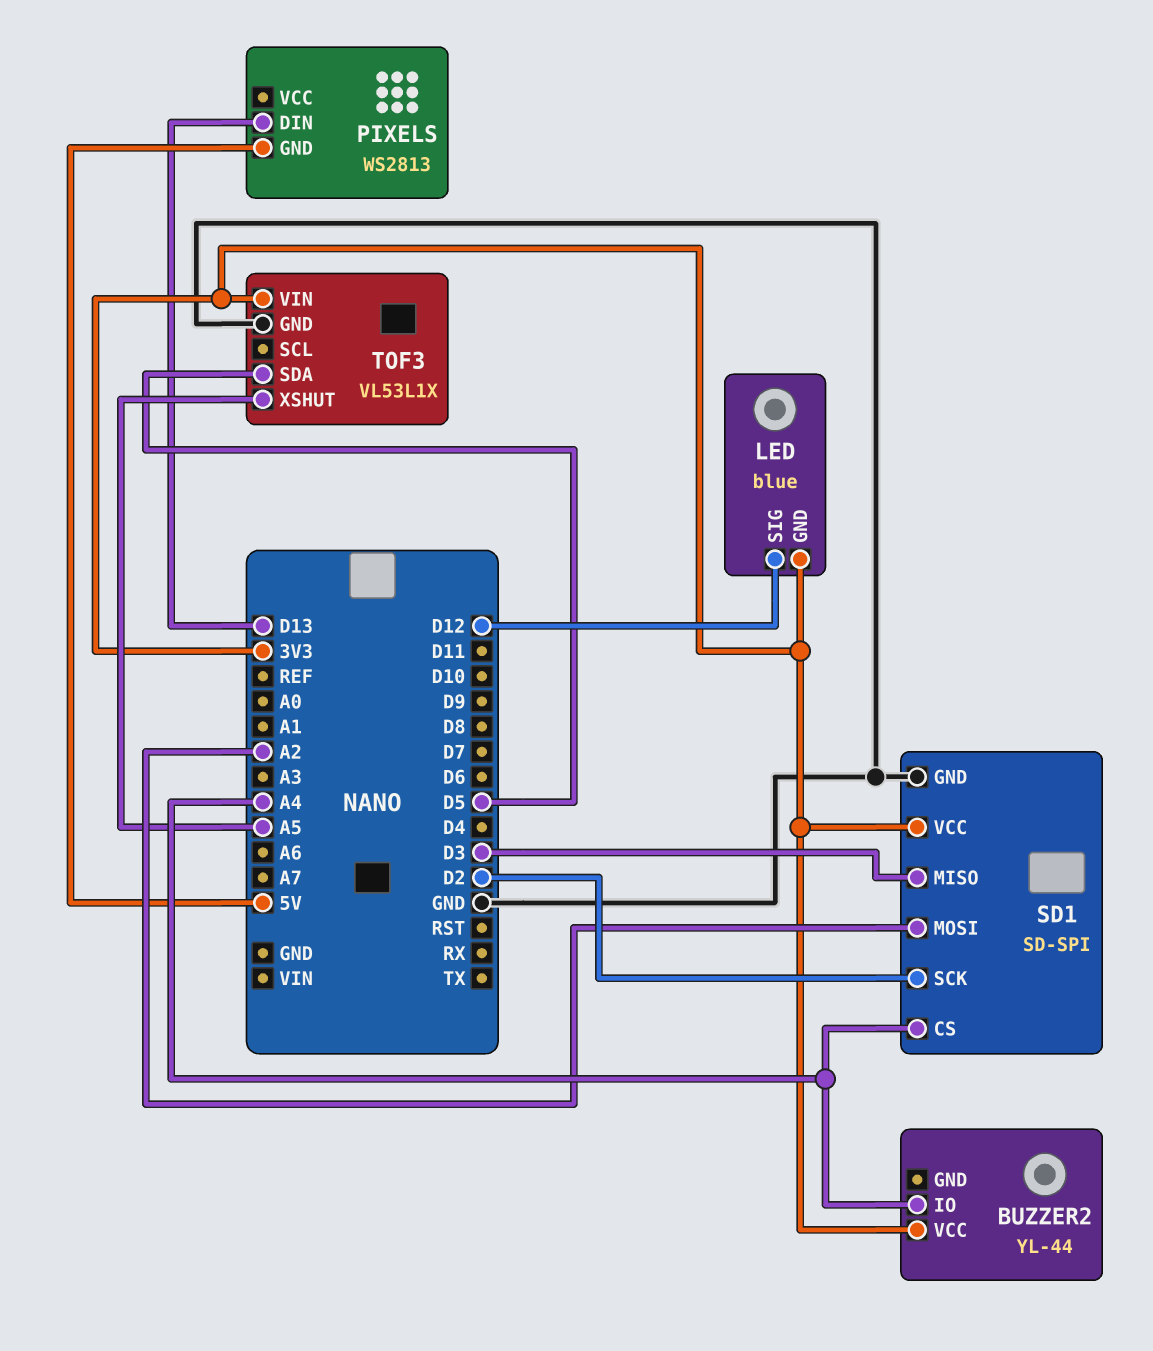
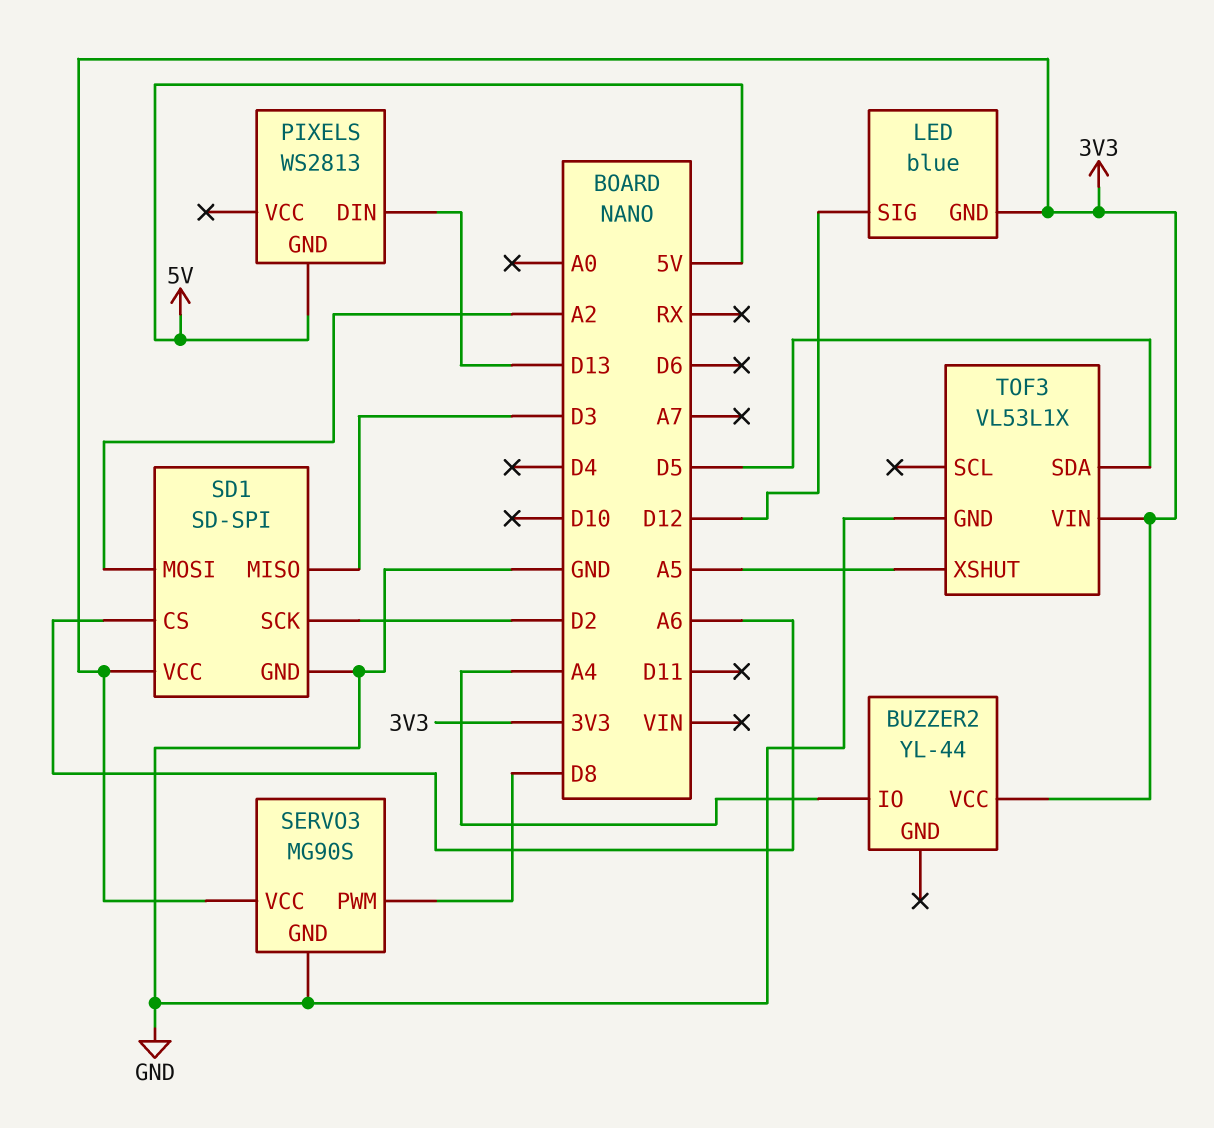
SD1 pin CS: A4 -> A6
SERVO3: none -> MG90S
SERVO3 pin GND: none -> GND
SERVO3 pin PWM: none -> D8
SERVO3 pin VCC: none -> 3V3

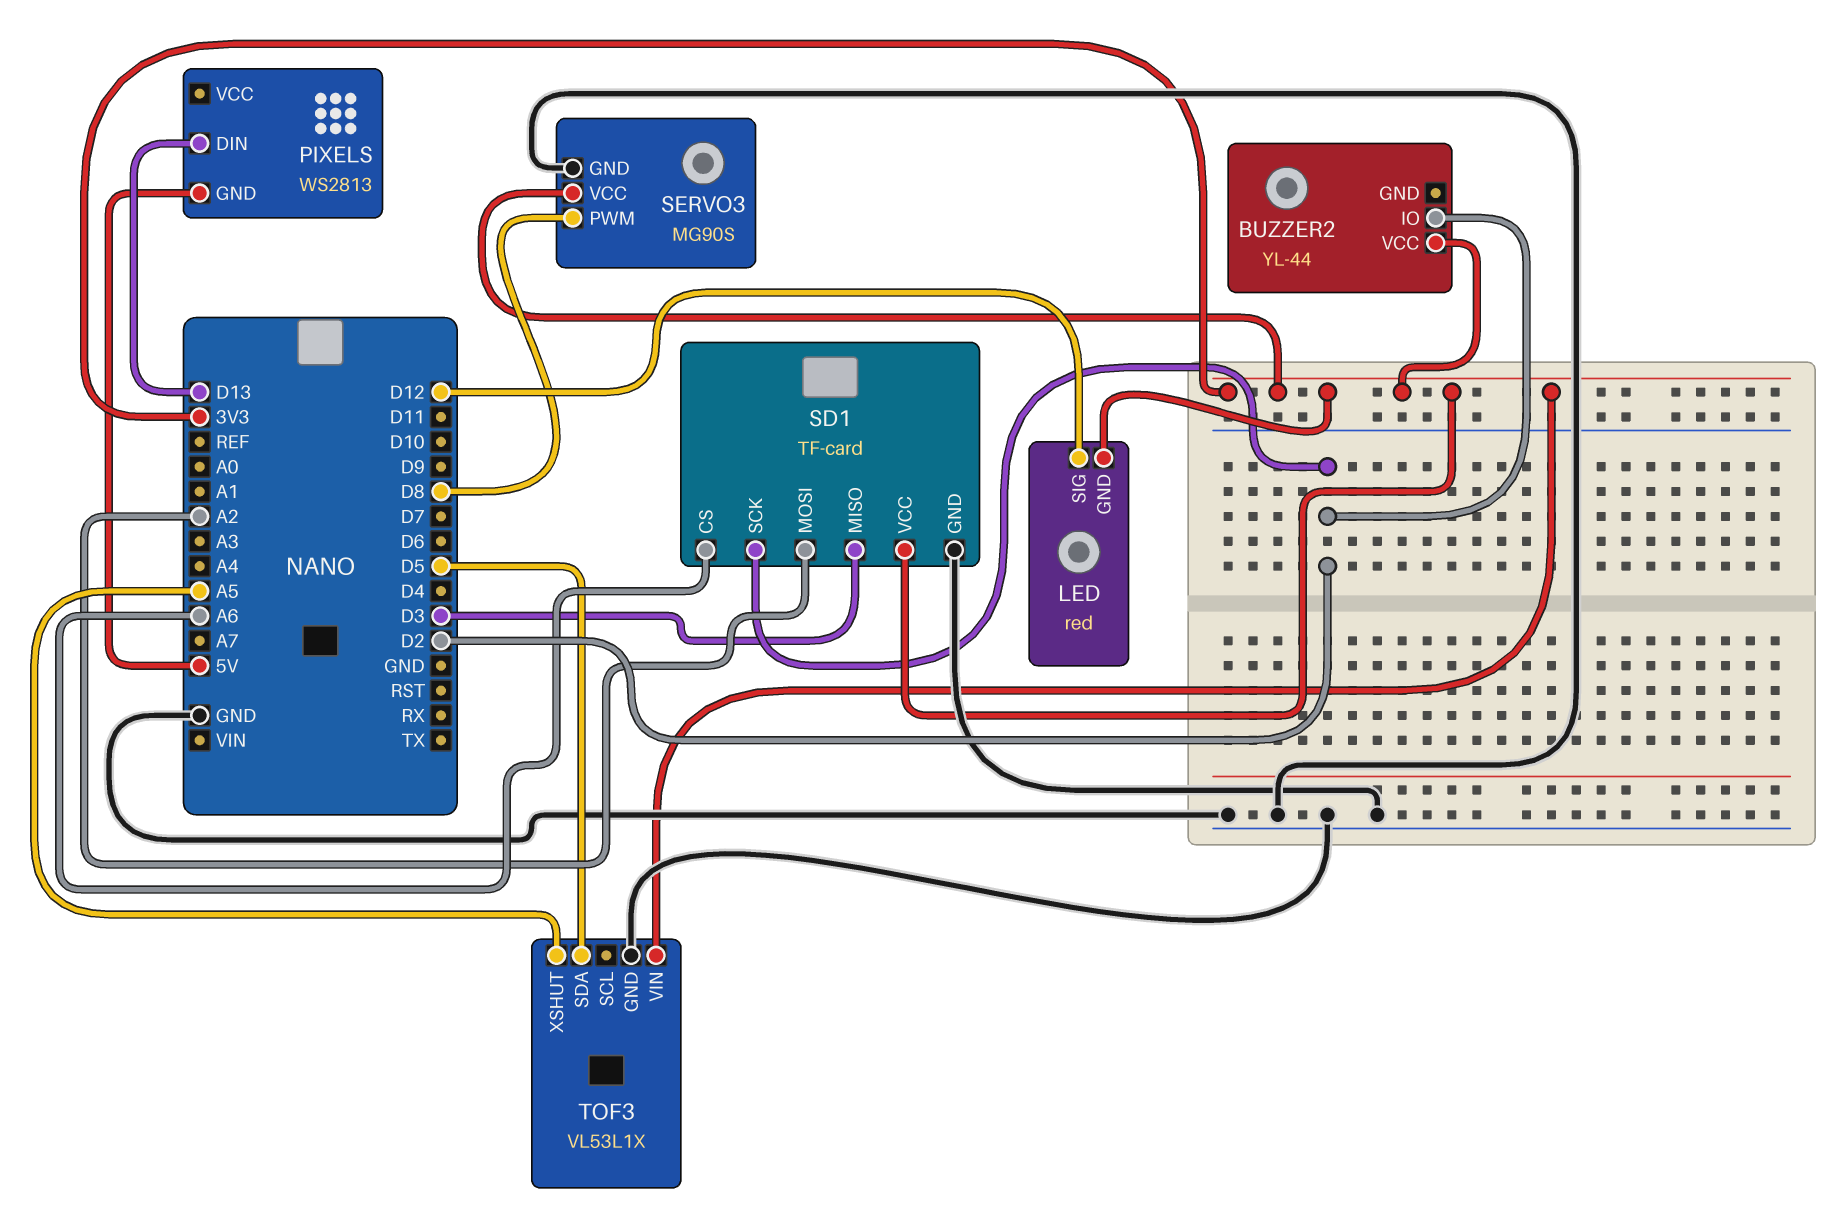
BUZZER2 pin IO: A4 -> D2
LED: blue -> red
SD1: SD-SPI -> TF-card

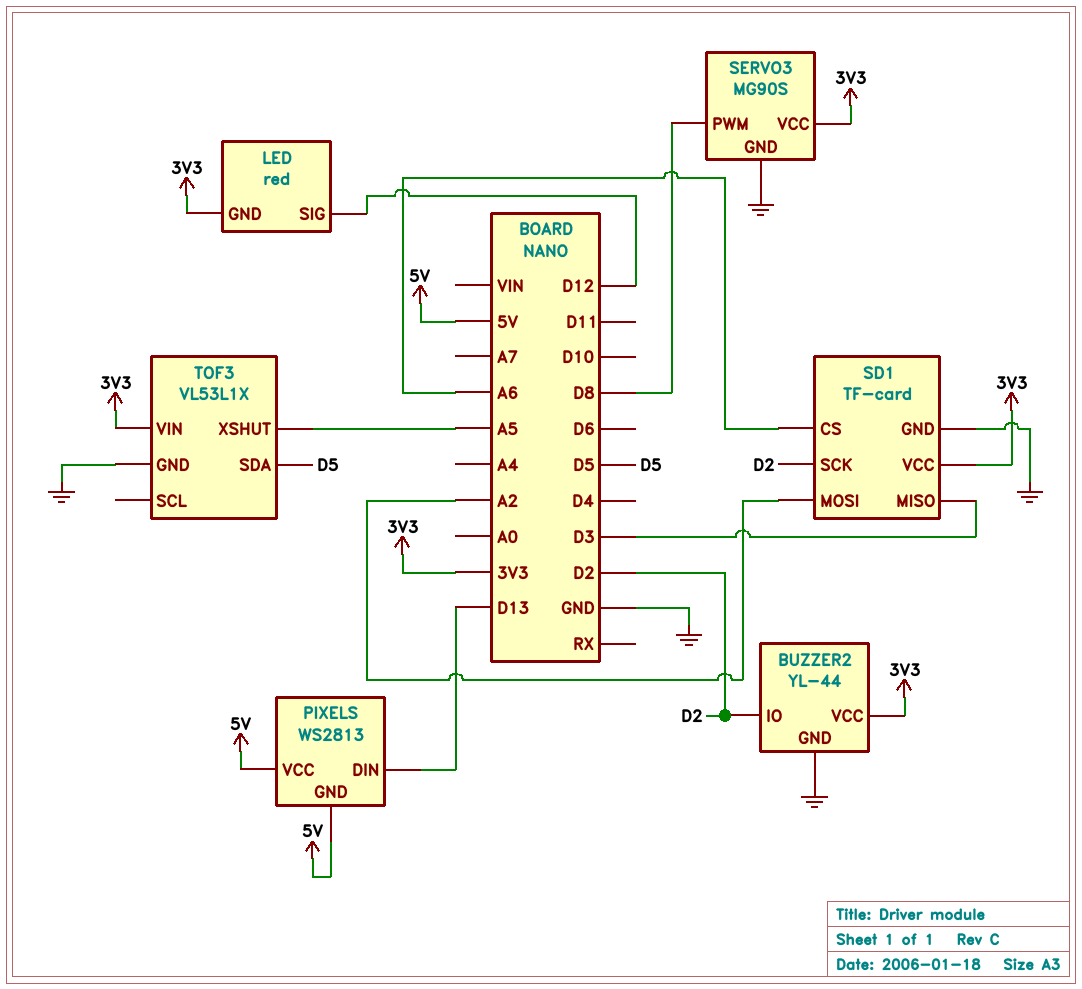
BUZZER2 pin GND: none -> GND
PIXELS pin VCC: none -> 5V

